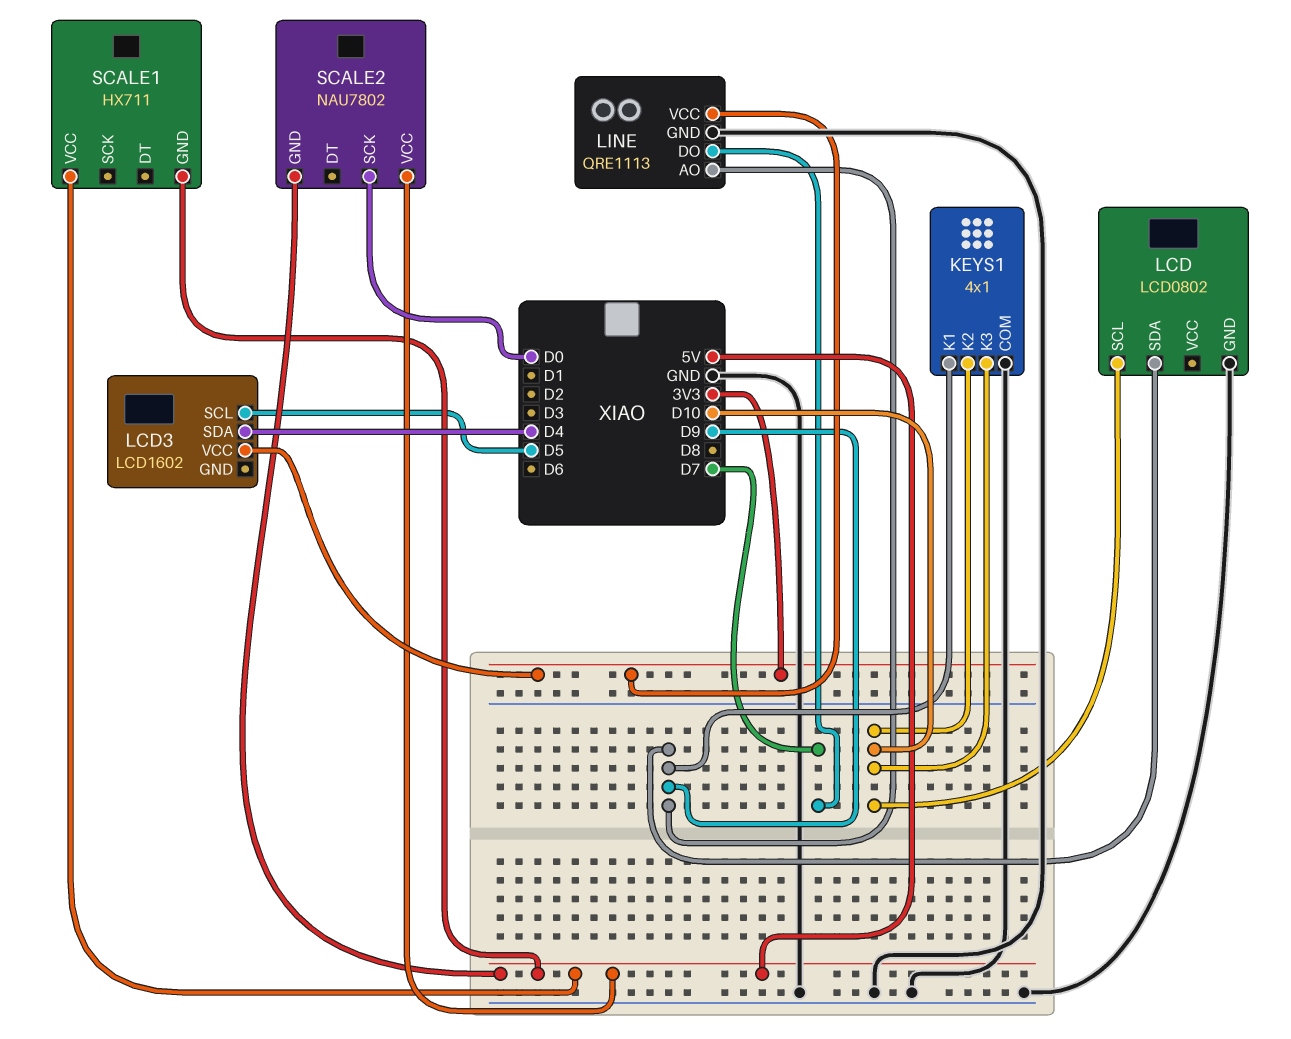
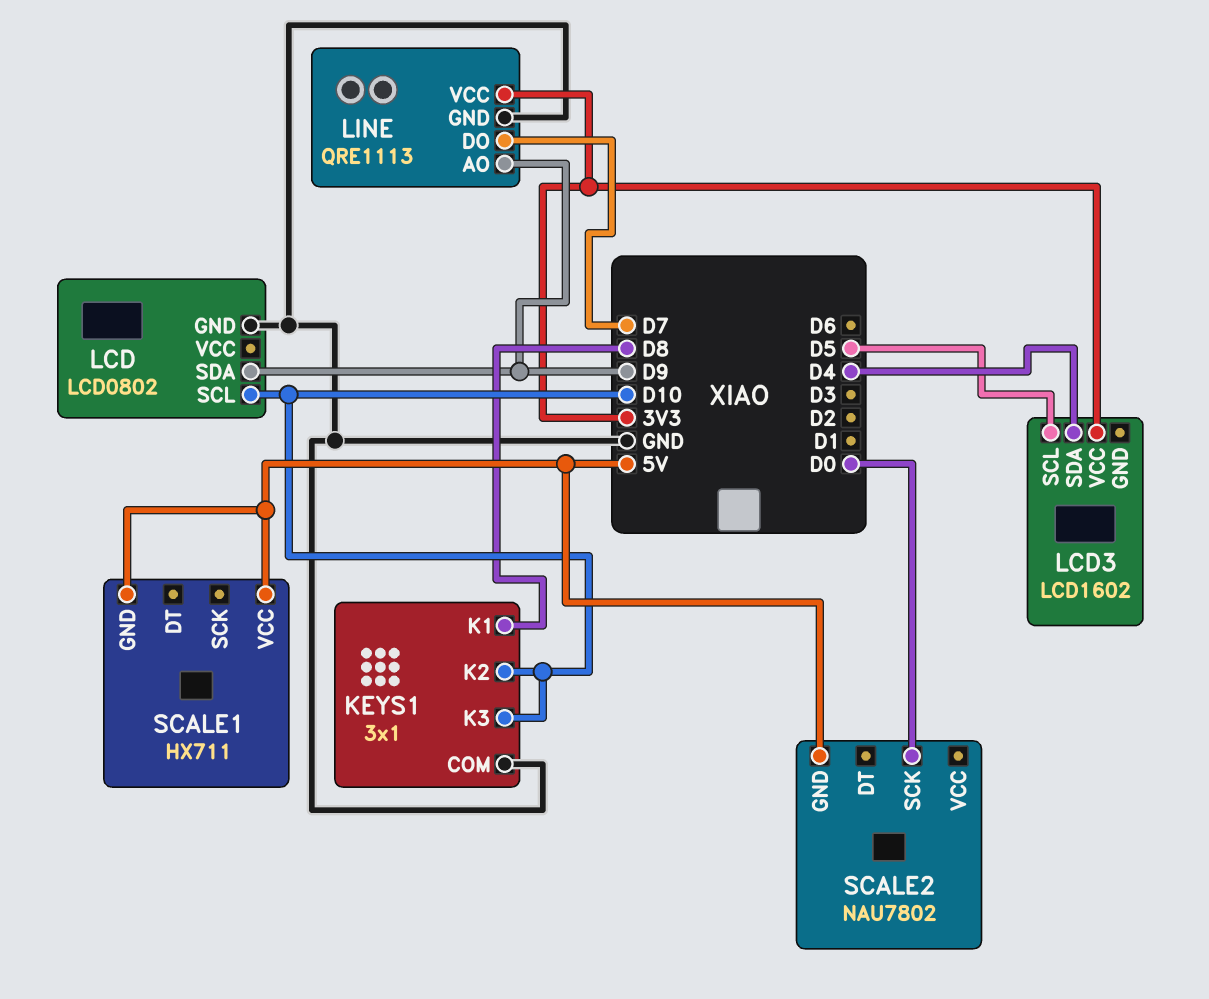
KEYS1: 4x1 -> 3x1
KEYS1 pin K1: D9 -> D8
SCALE2 pin VCC: 5V -> none

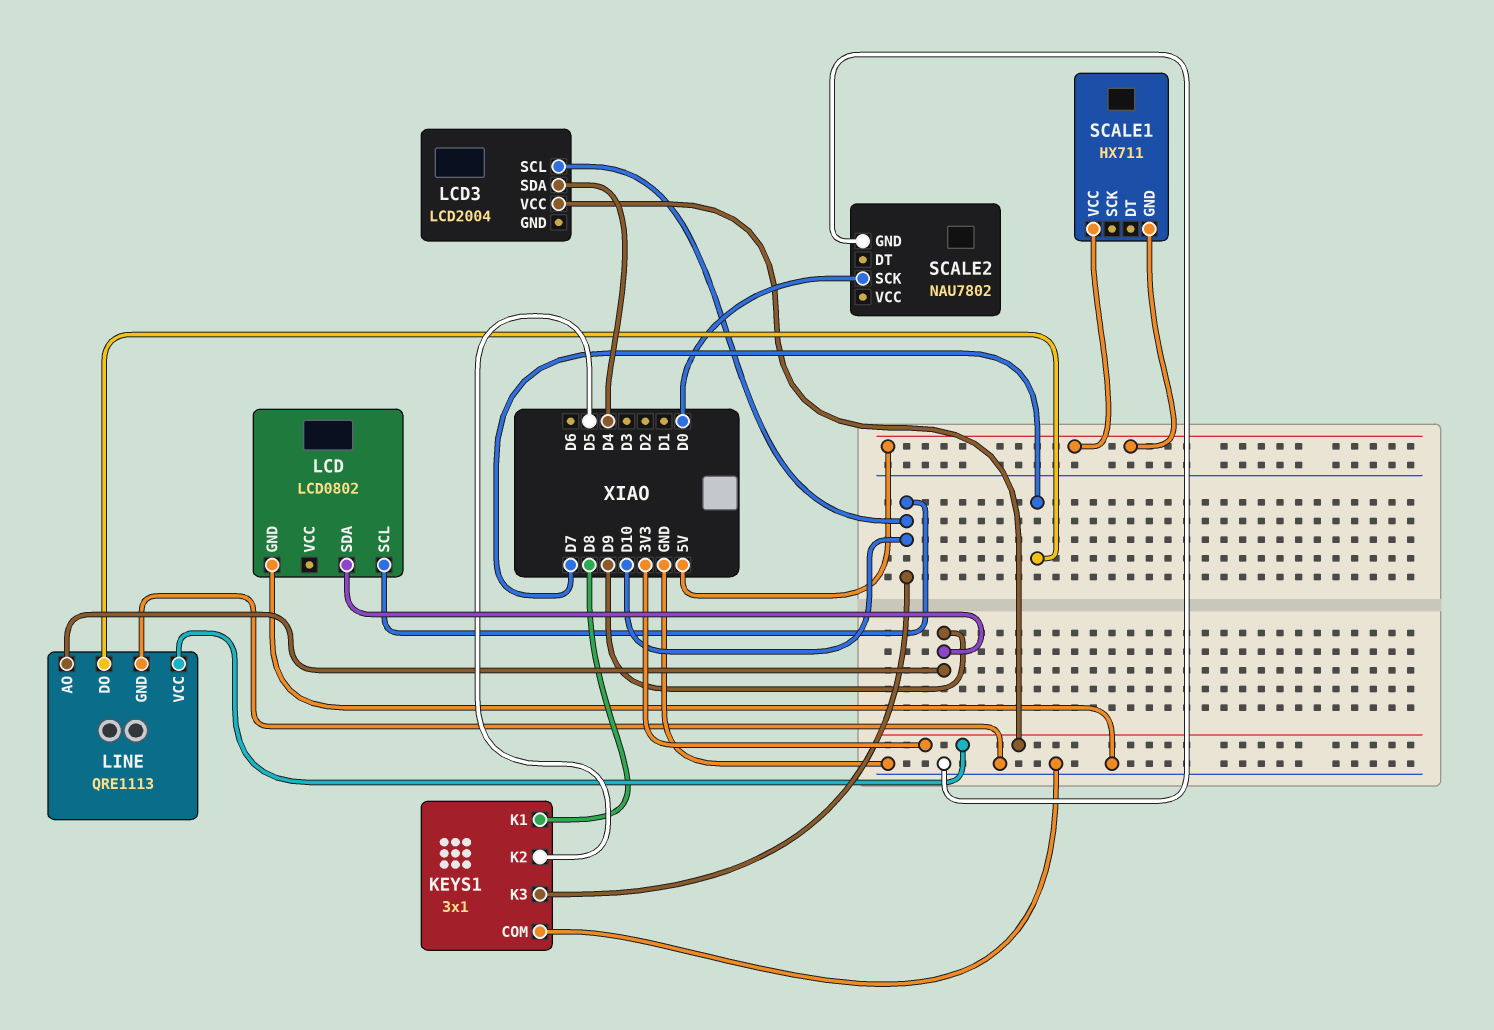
KEYS1 pin K2: D10 -> D5
LCD3: LCD1602 -> LCD2004
LCD3 pin SCL: D5 -> D10
SCALE2 pin GND: 5V -> GND

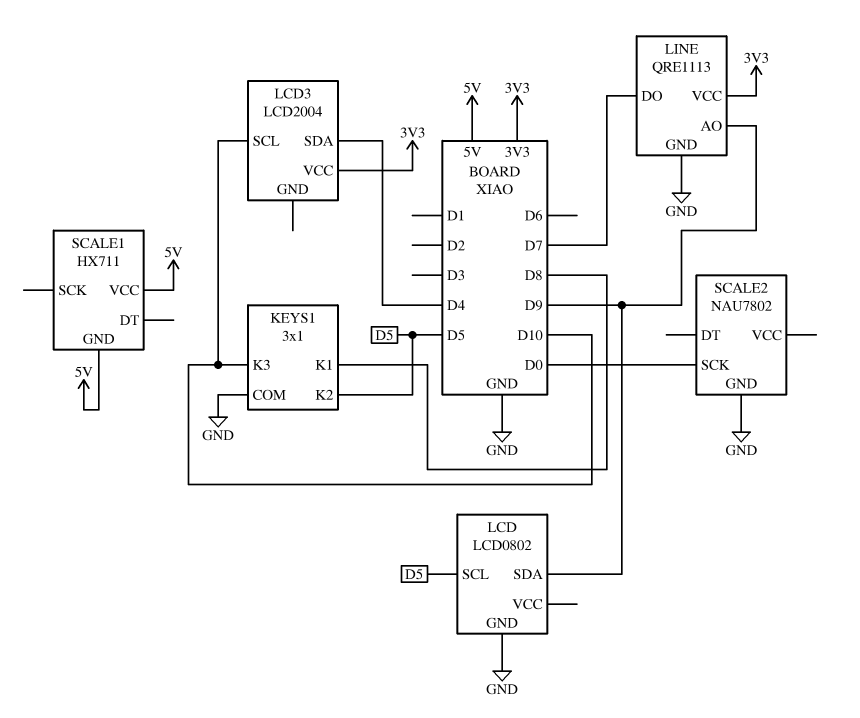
LCD pin SCL: D10 -> D5

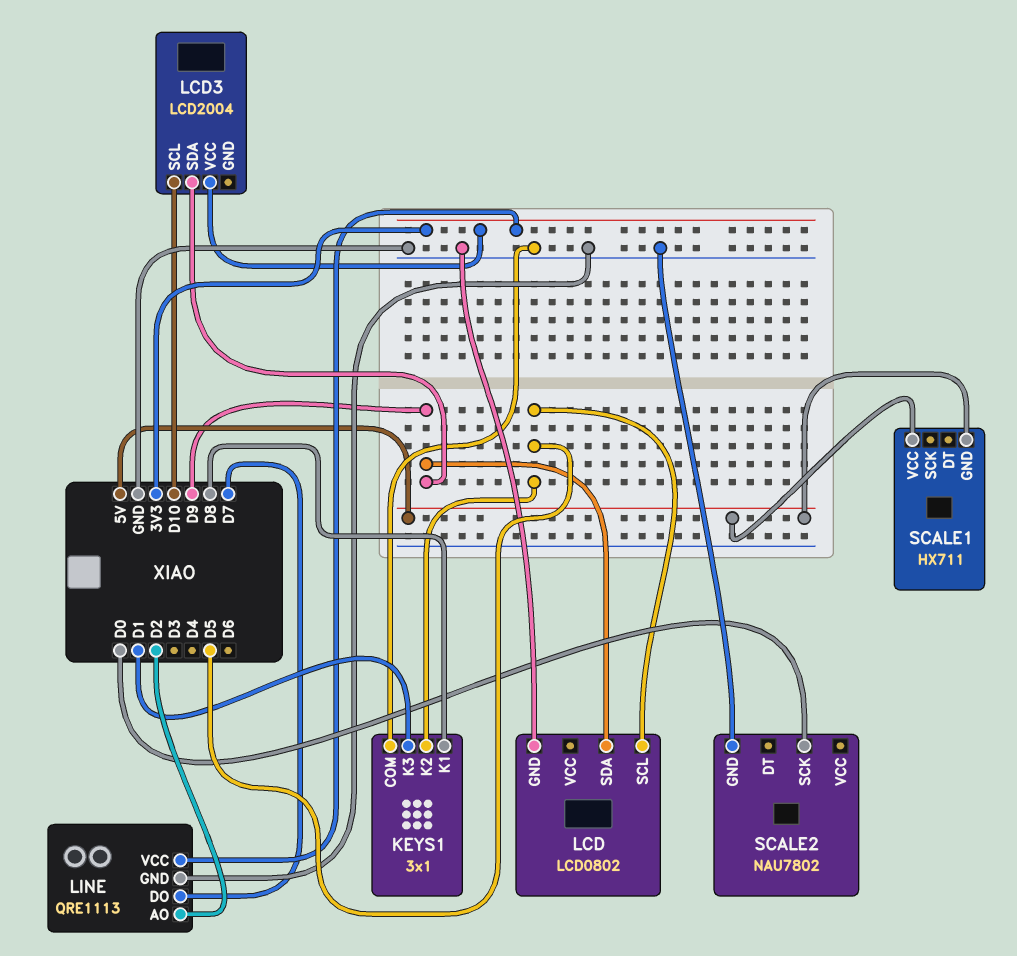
KEYS1 pin K3: D10 -> D1
LCD3 pin SDA: D4 -> D9
LINE pin AO: D9 -> D2

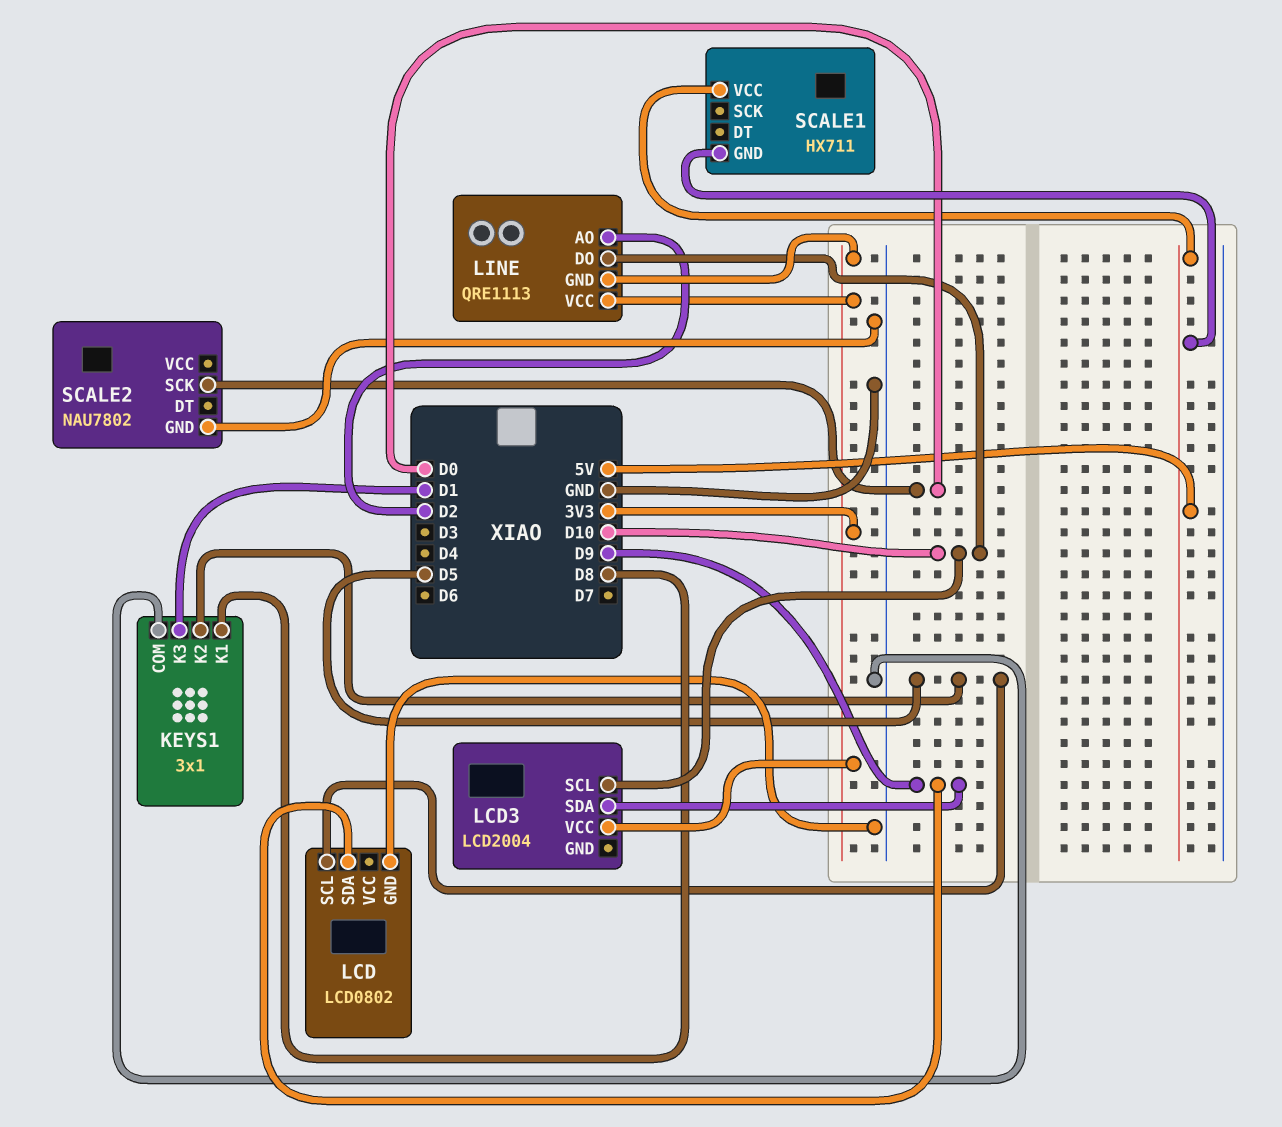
LINE pin DO: D7 -> D10
LINE pin GND: GND -> 3V3

